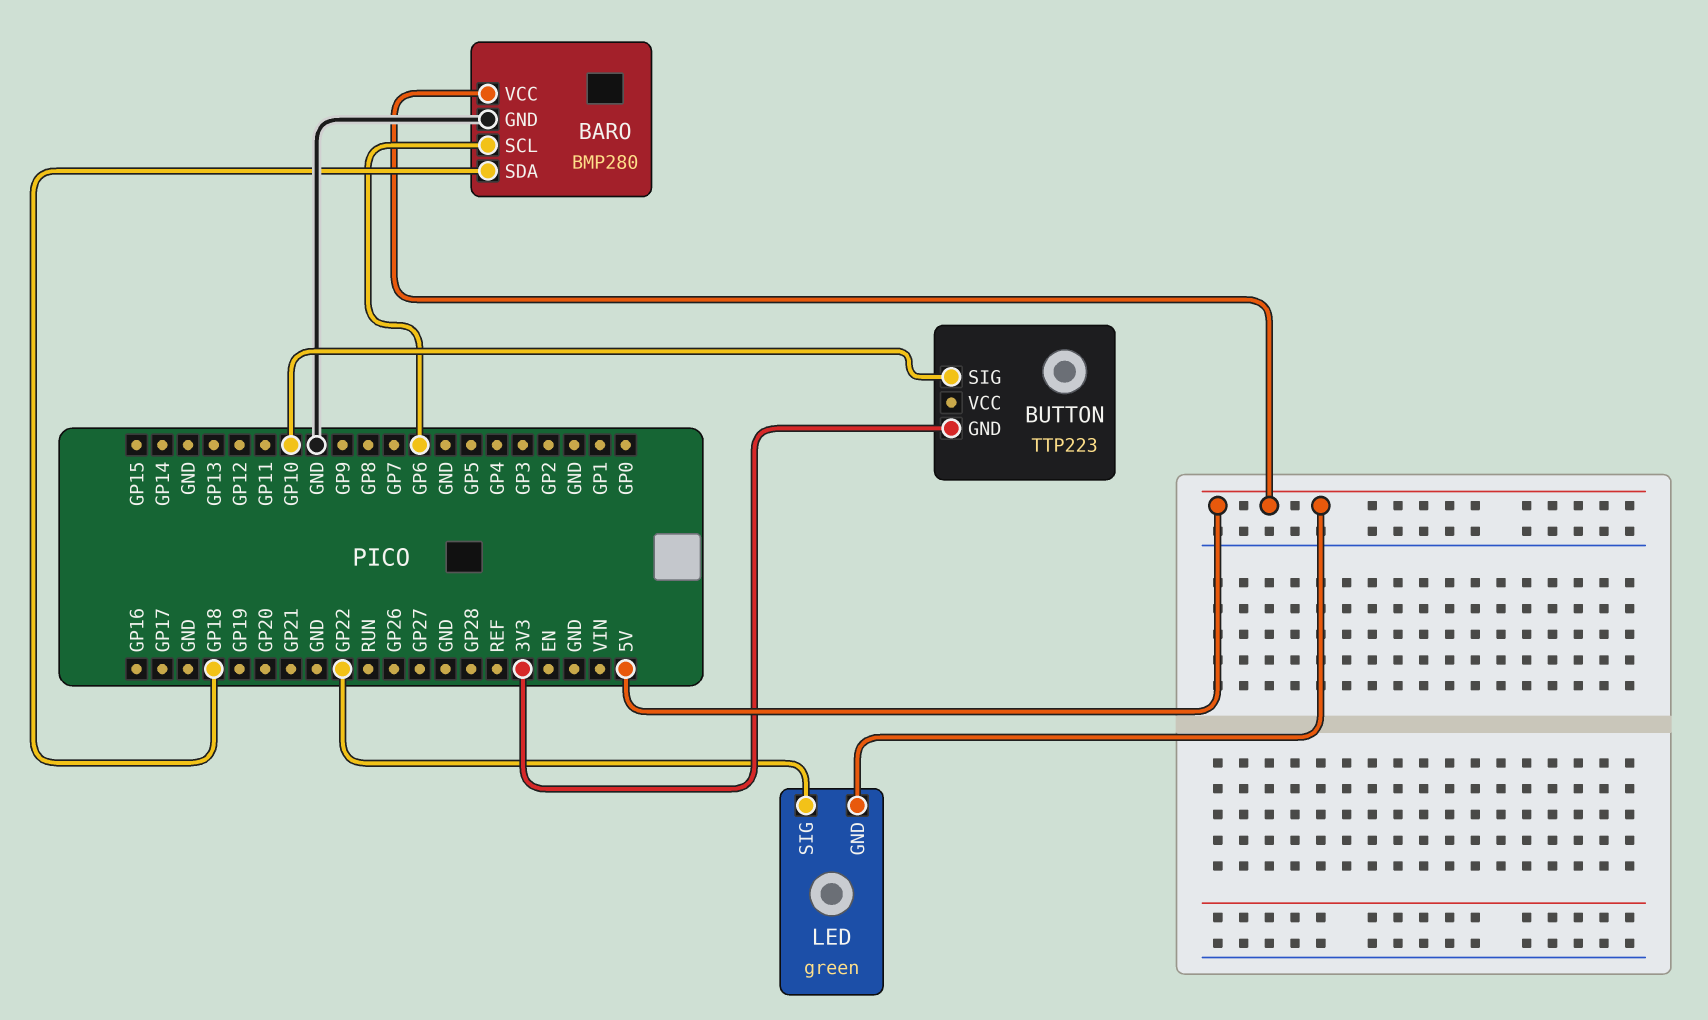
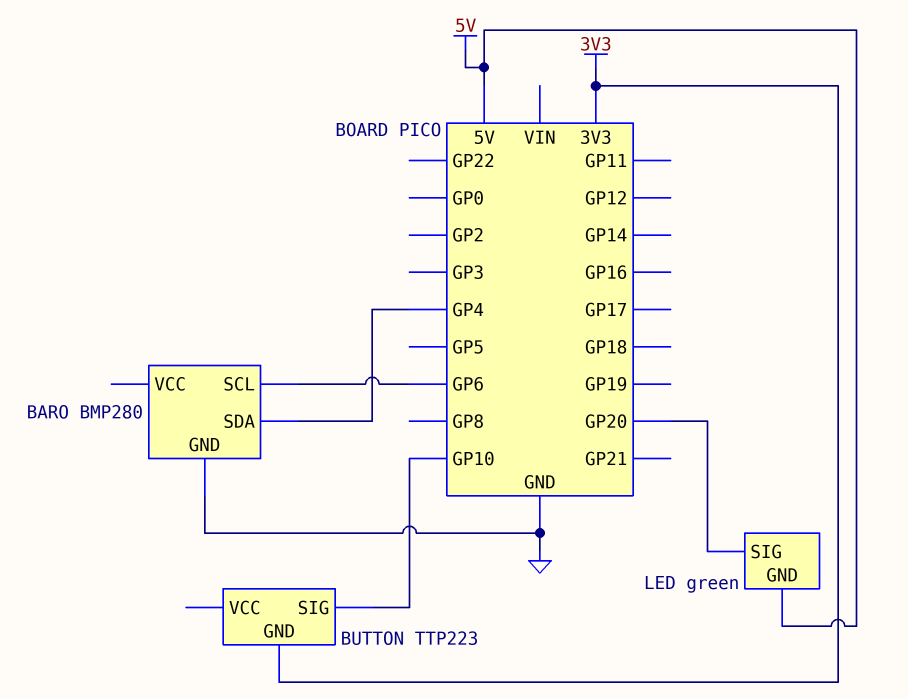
BARO pin SDA: GP18 -> GP4
BARO pin VCC: 5V -> none
LED pin SIG: GP22 -> GP20

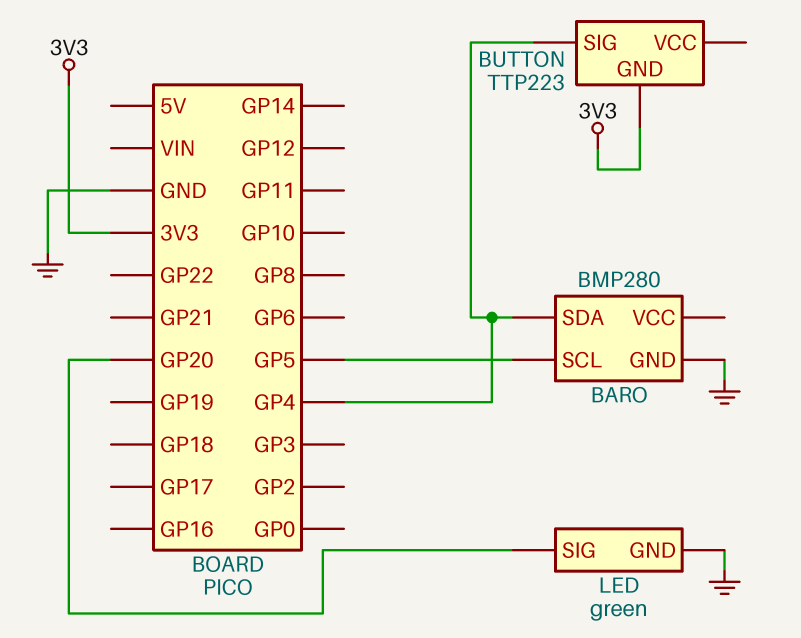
BARO pin SCL: GP6 -> GP5
BUTTON pin SIG: GP10 -> GP4
LED pin GND: 5V -> GND

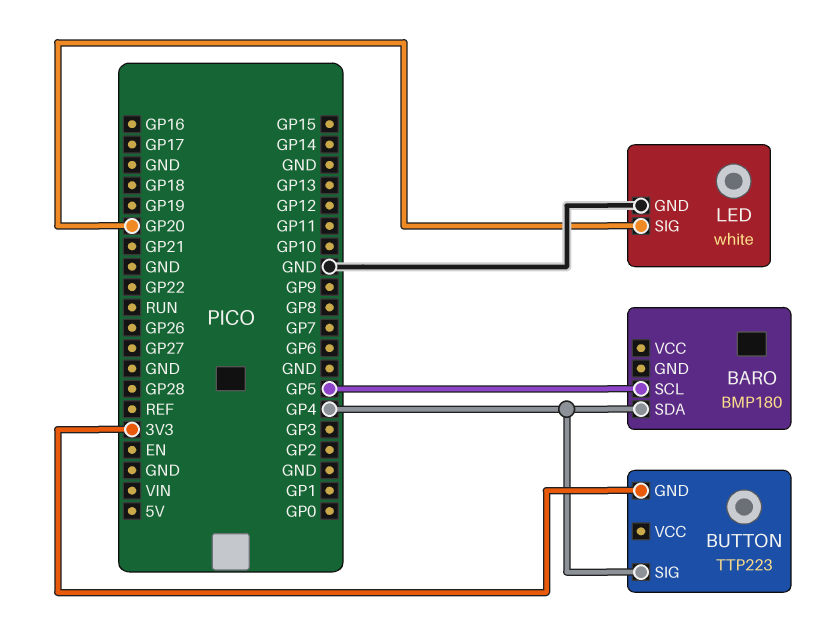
BARO: BMP280 -> BMP180
BARO pin GND: GND -> none
LED: green -> white

